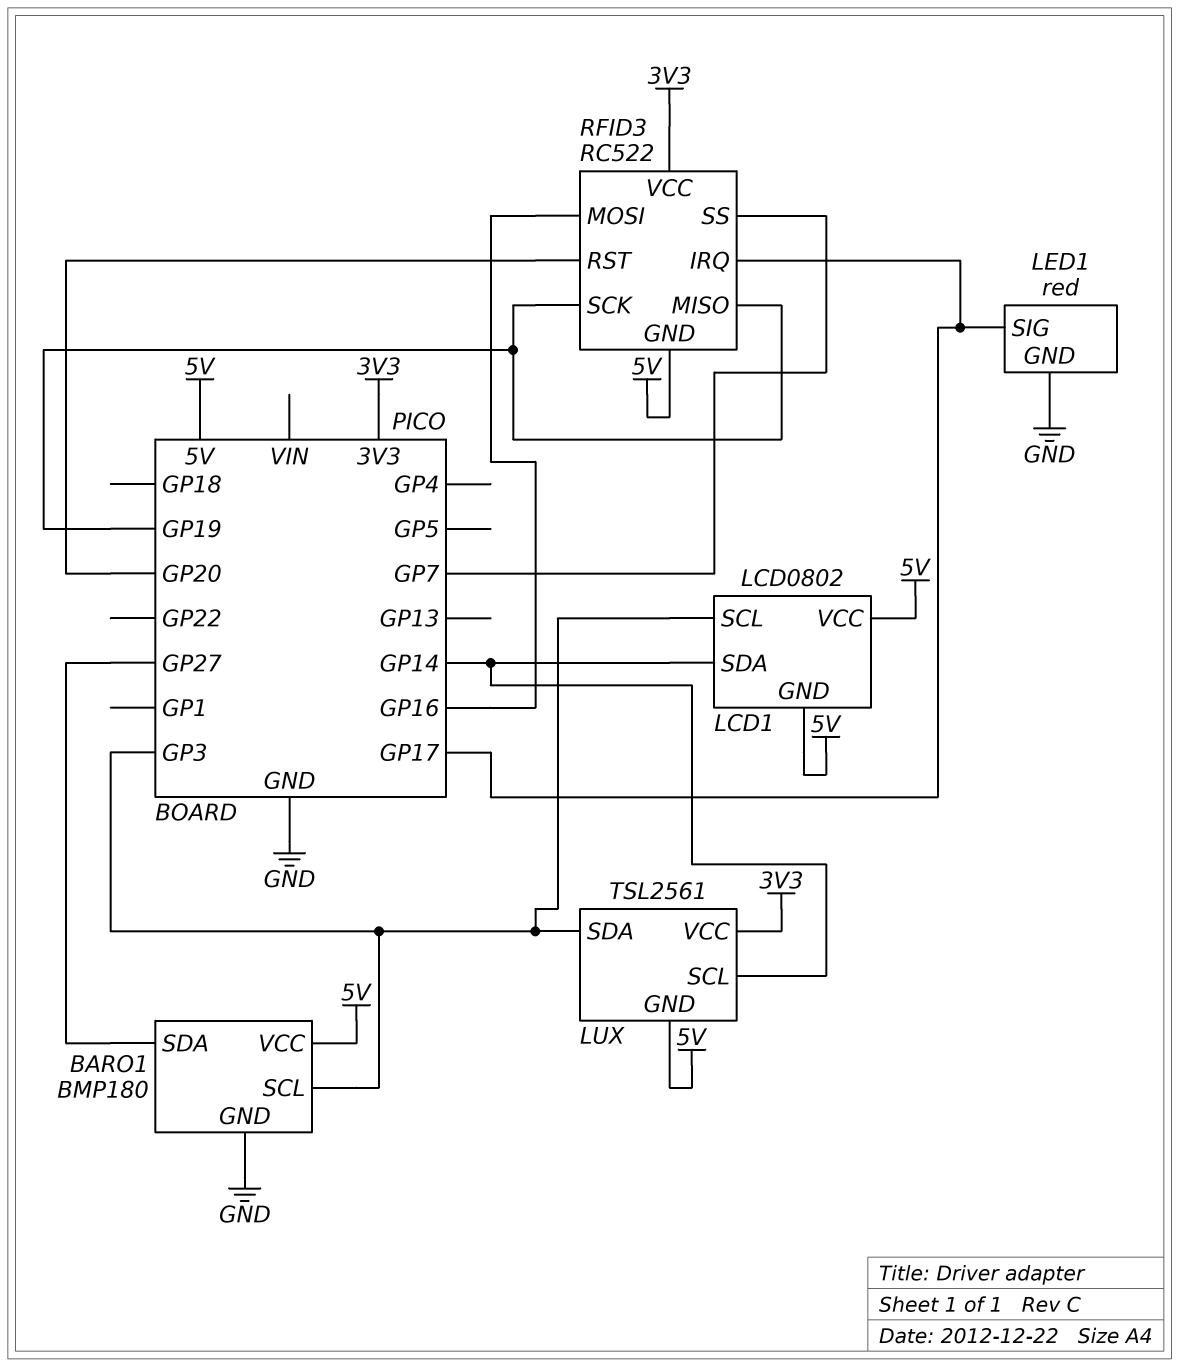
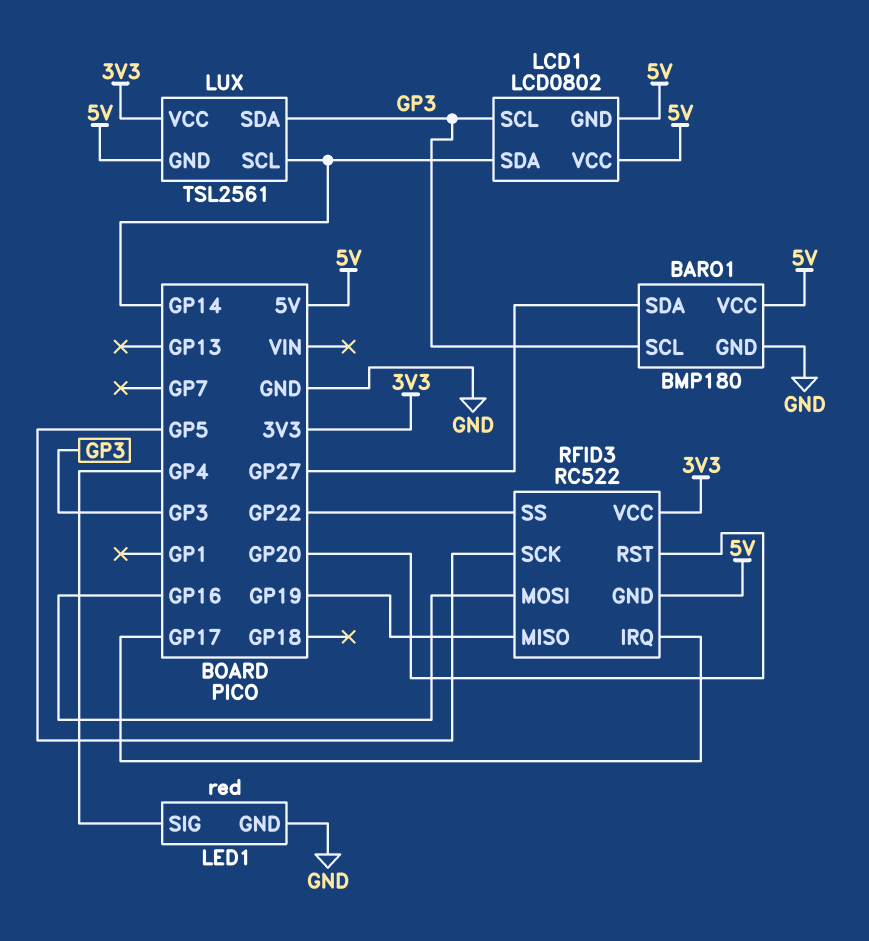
LED1 pin SIG: GP17 -> GP4
RFID3 pin SCK: GP19 -> GP5
RFID3 pin SS: GP7 -> GP22

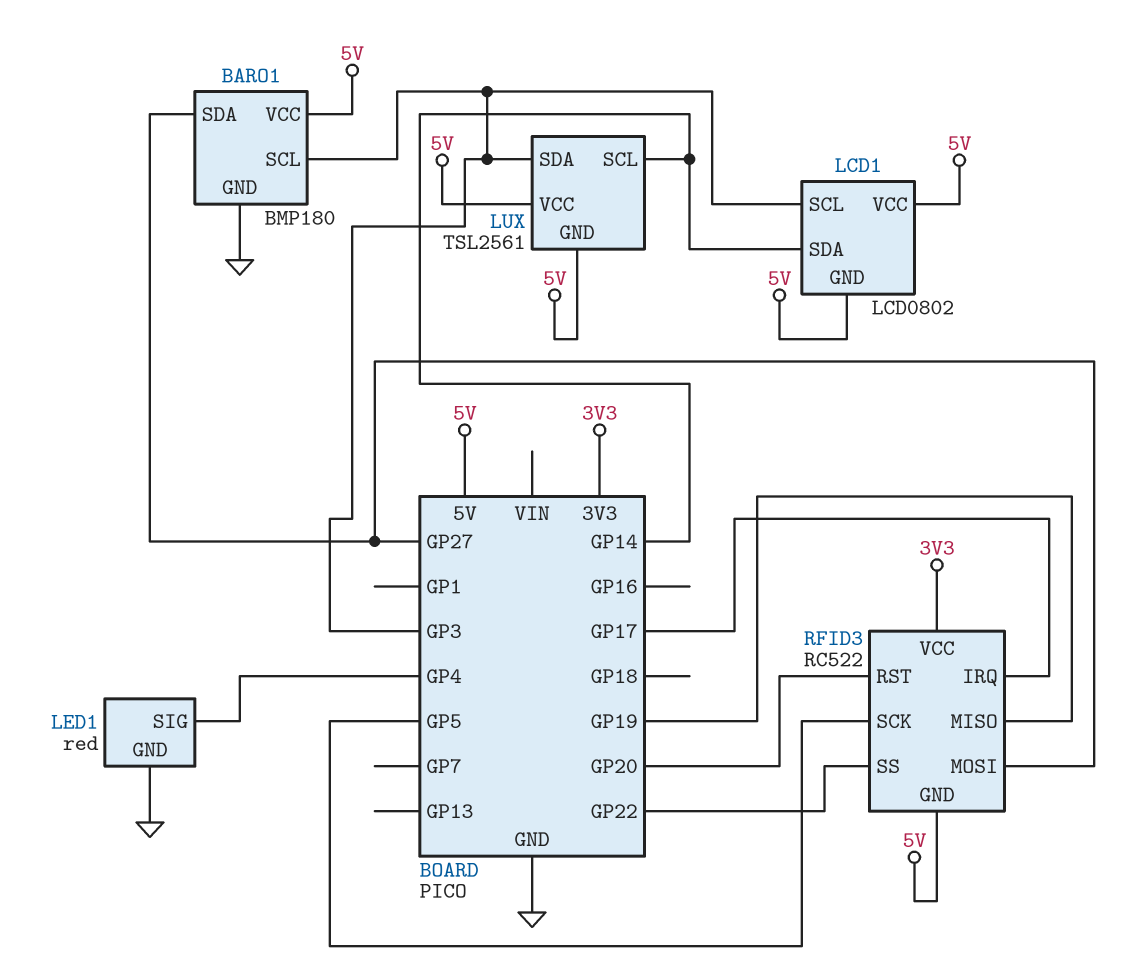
LUX pin VCC: 3V3 -> 5V
RFID3 pin MOSI: GP16 -> GP27

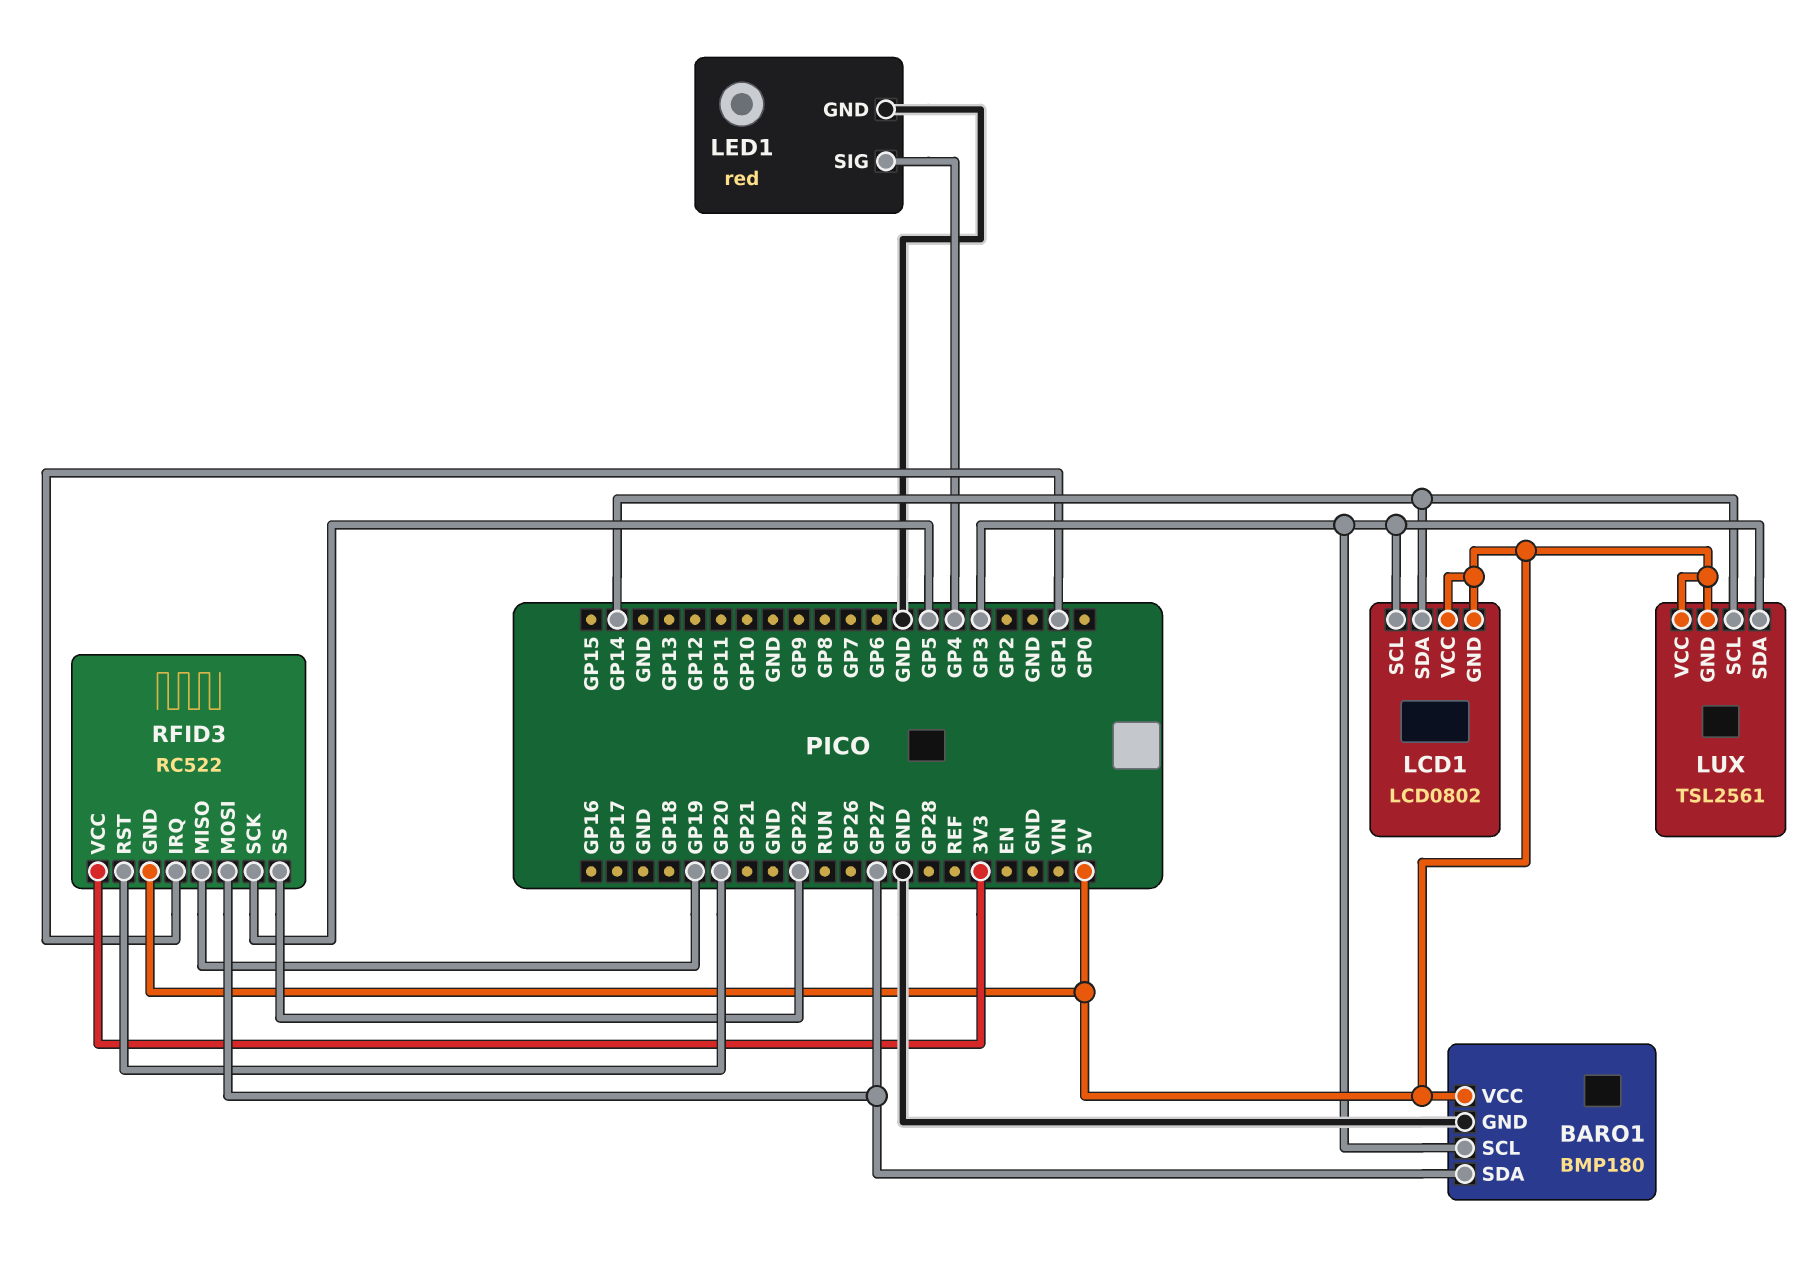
RFID3 pin IRQ: GP17 -> GP1

